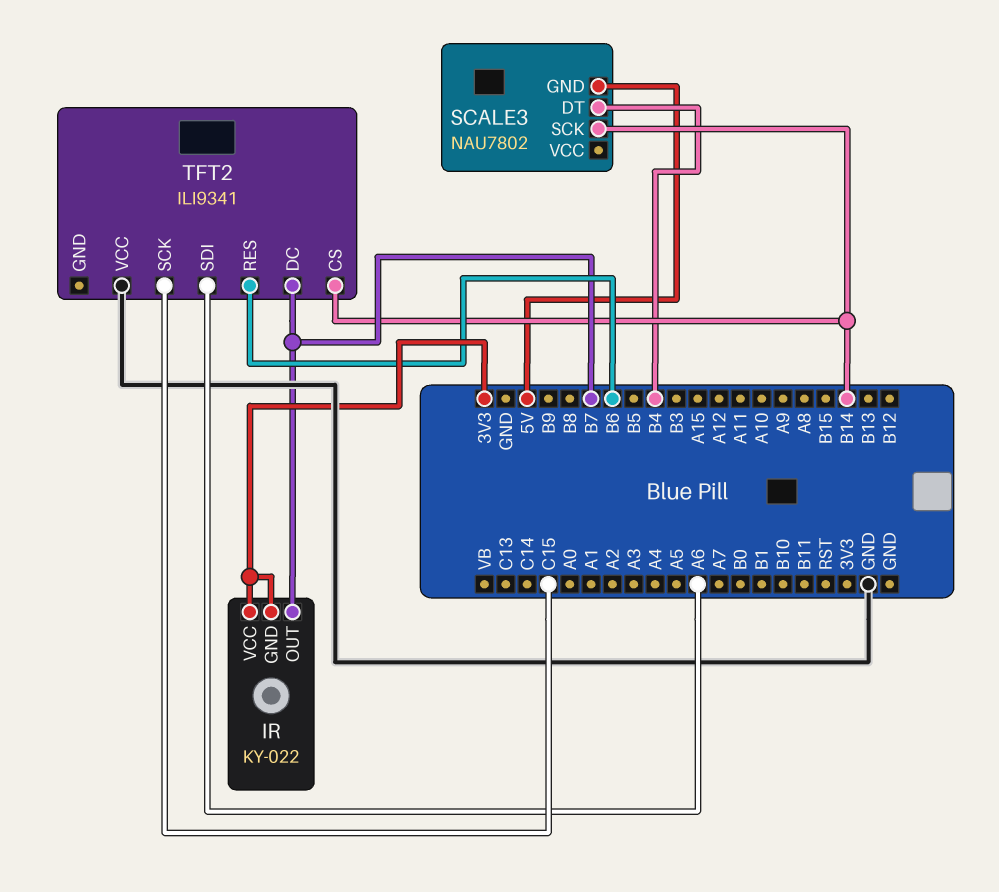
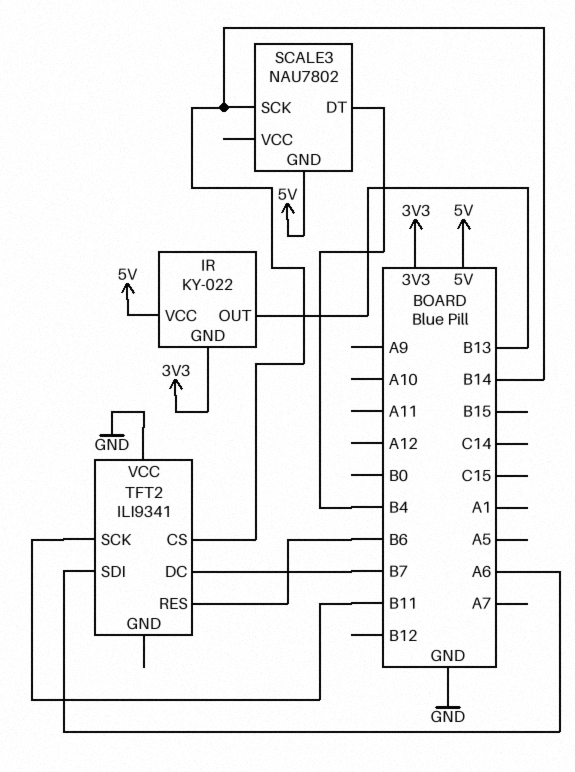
IR pin OUT: B7 -> B13
IR pin VCC: 3V3 -> 5V
TFT2 pin SCK: C15 -> B11

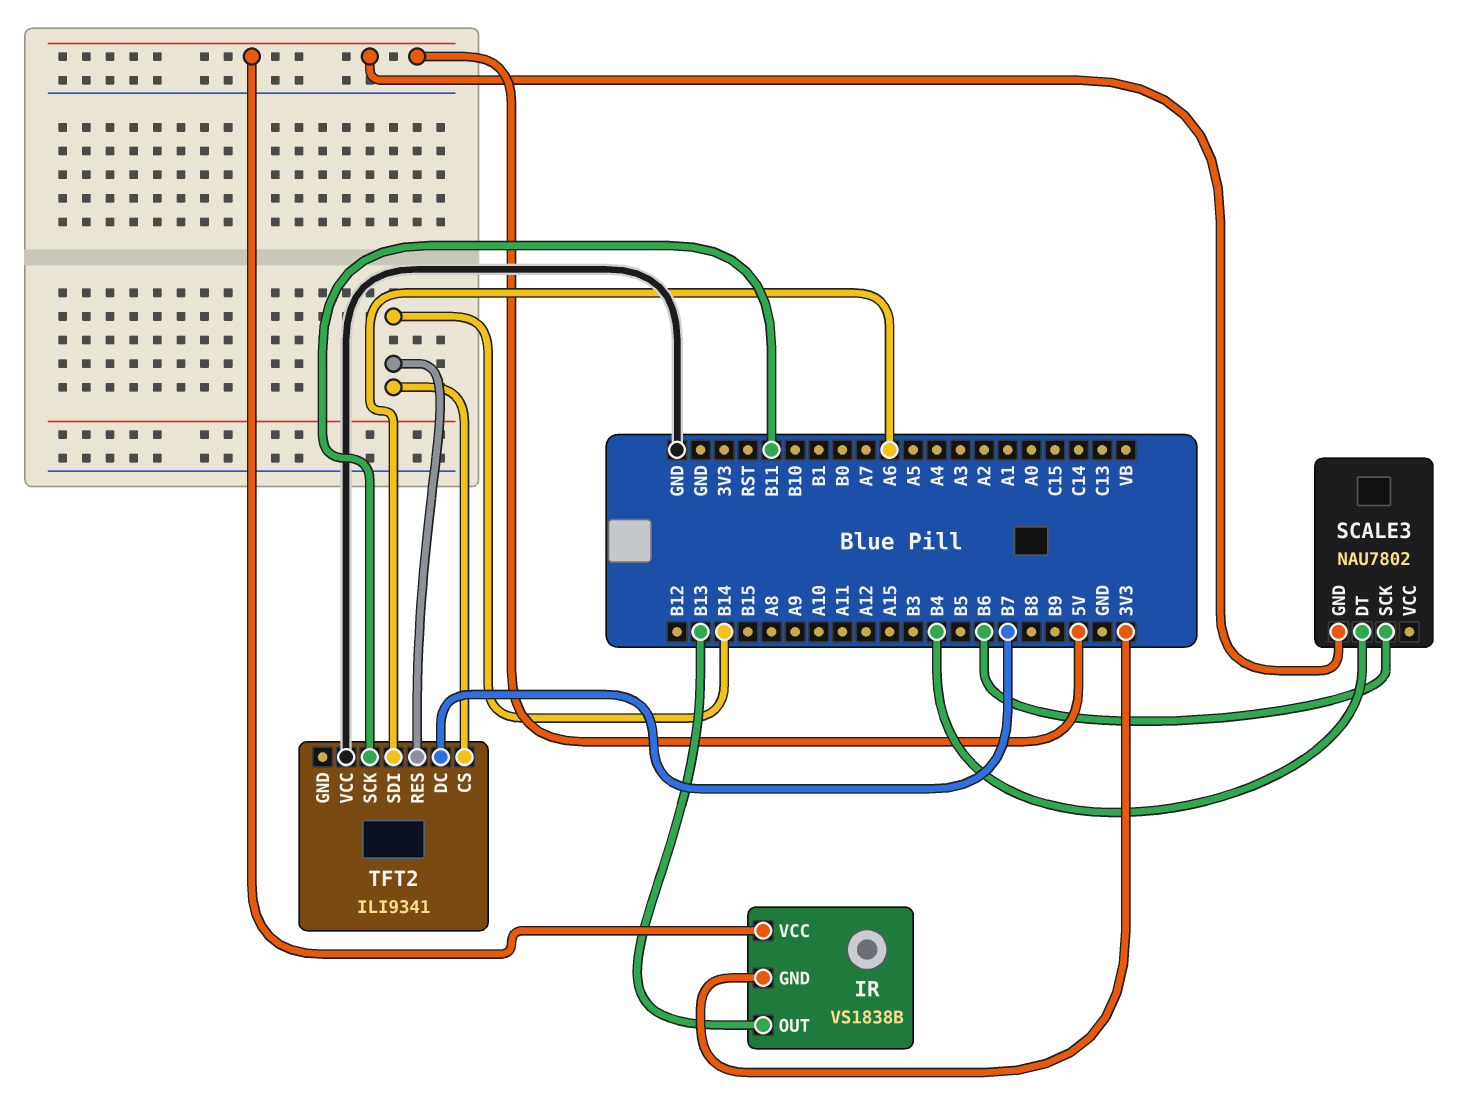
IR: KY-022 -> VS1838B
SCALE3 pin SCK: B14 -> B6
TFT2 pin RES: B6 -> B14

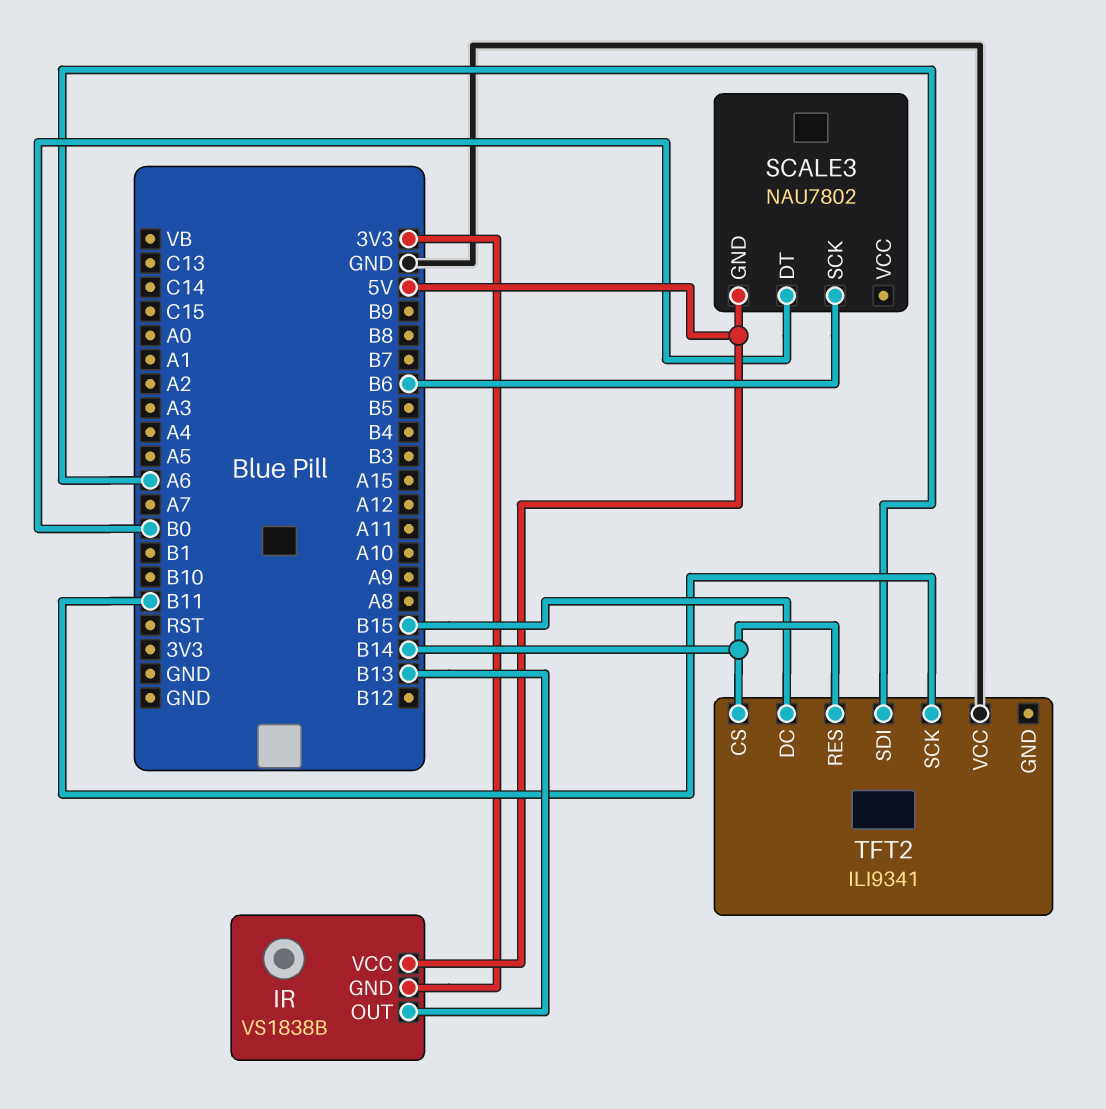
SCALE3 pin DT: B4 -> B0
TFT2 pin DC: B7 -> B15

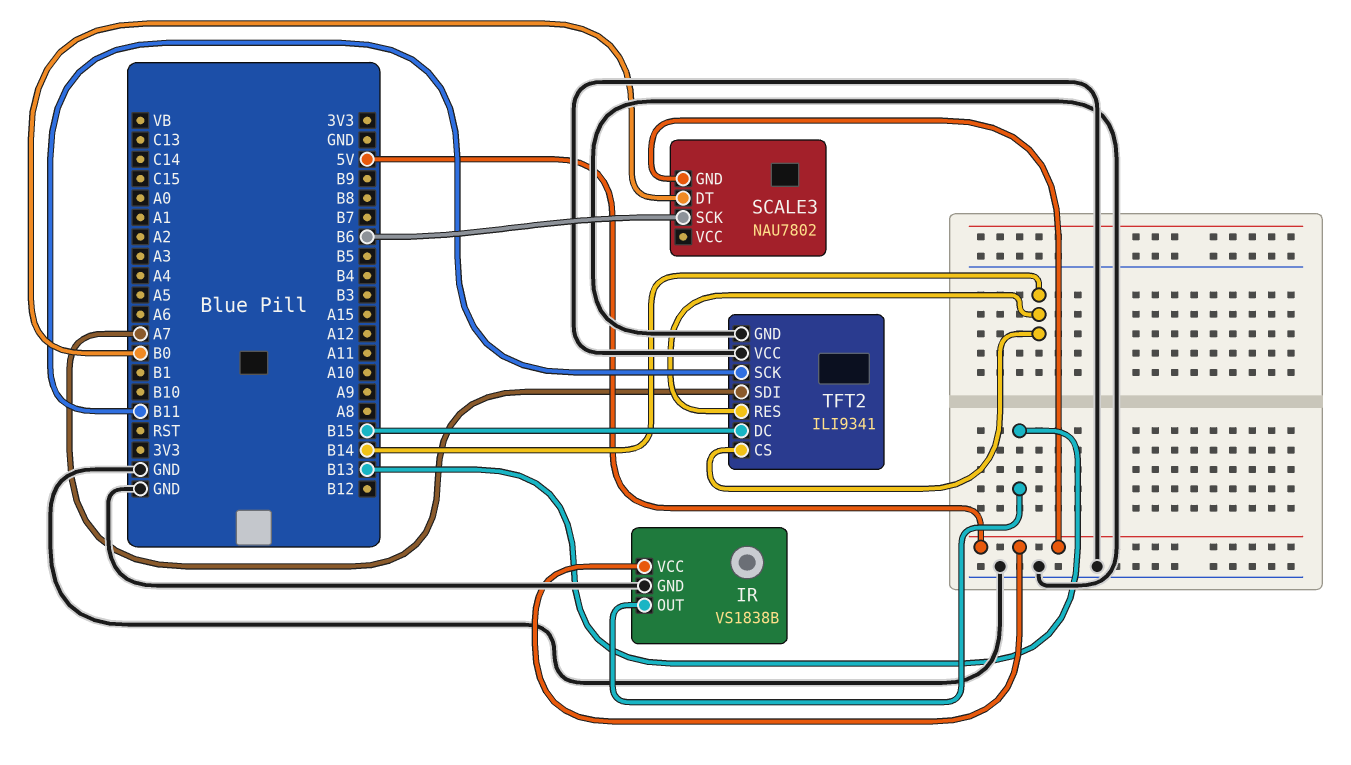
IR pin GND: 3V3 -> GND
TFT2 pin GND: none -> GND
TFT2 pin SDI: A6 -> A7

